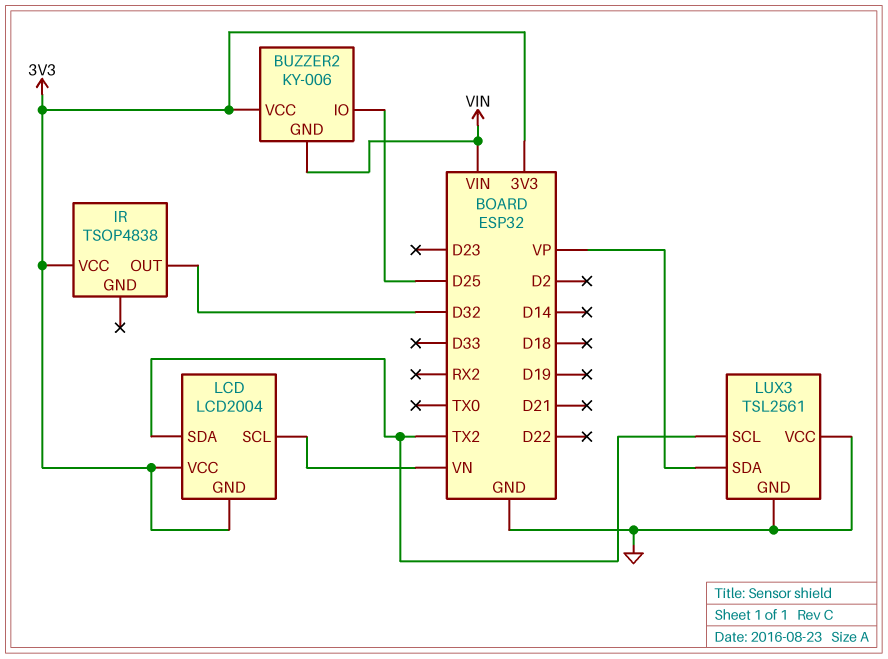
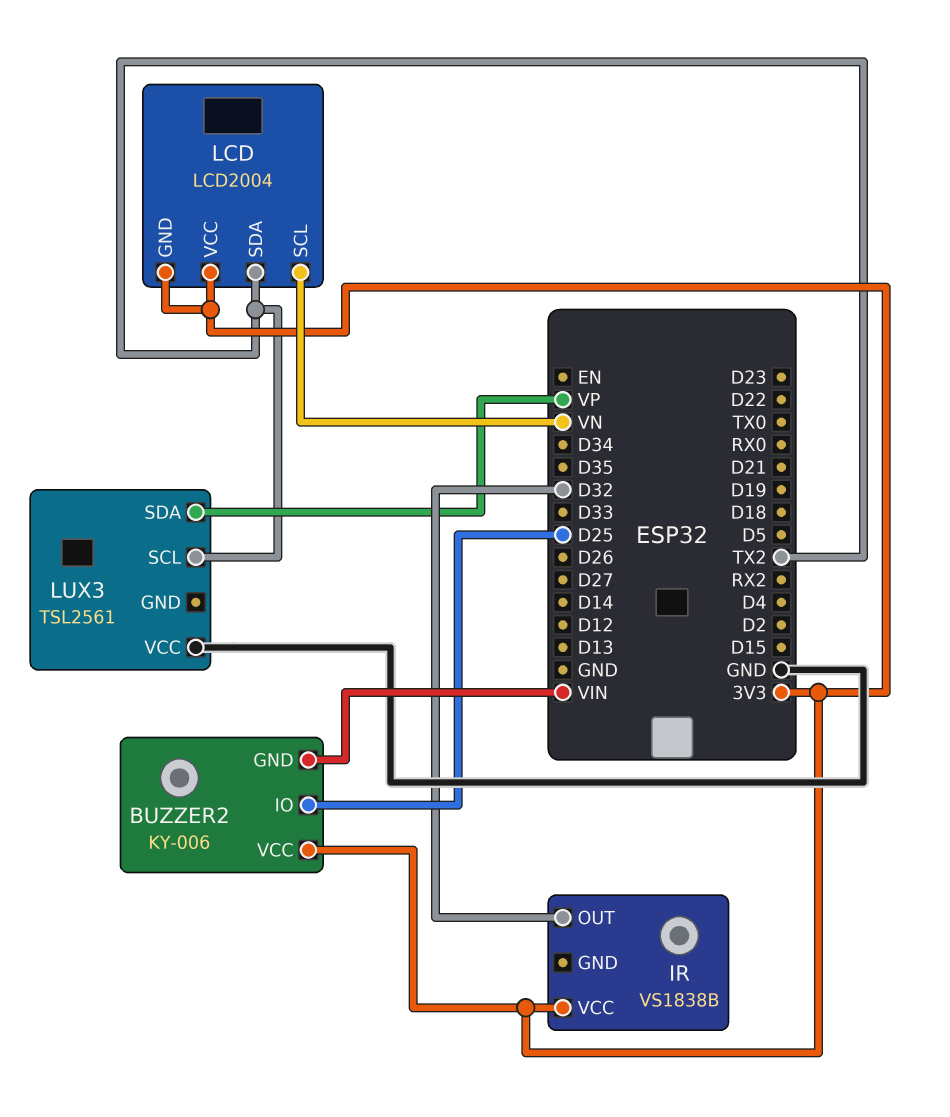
IR: TSOP4838 -> VS1838B
LUX3 pin GND: GND -> none

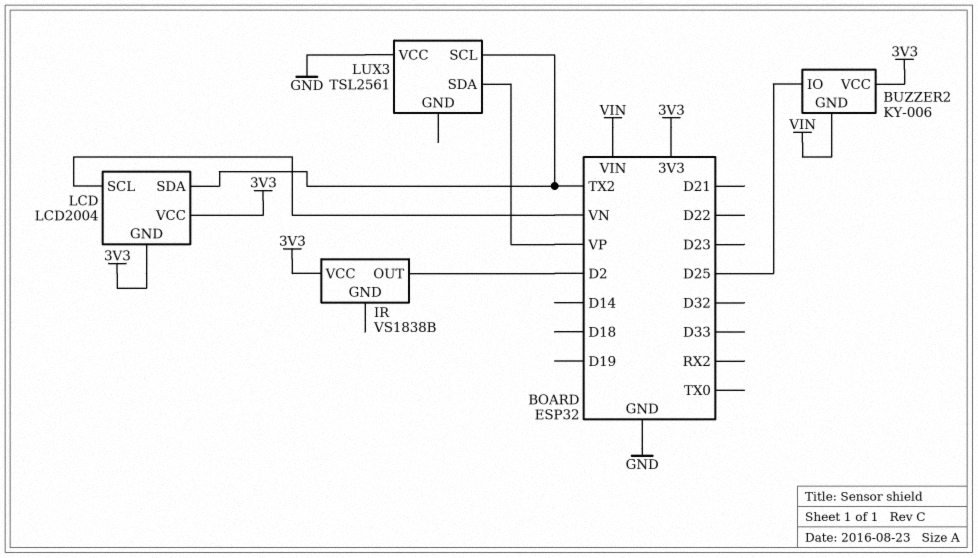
IR pin OUT: D32 -> D2

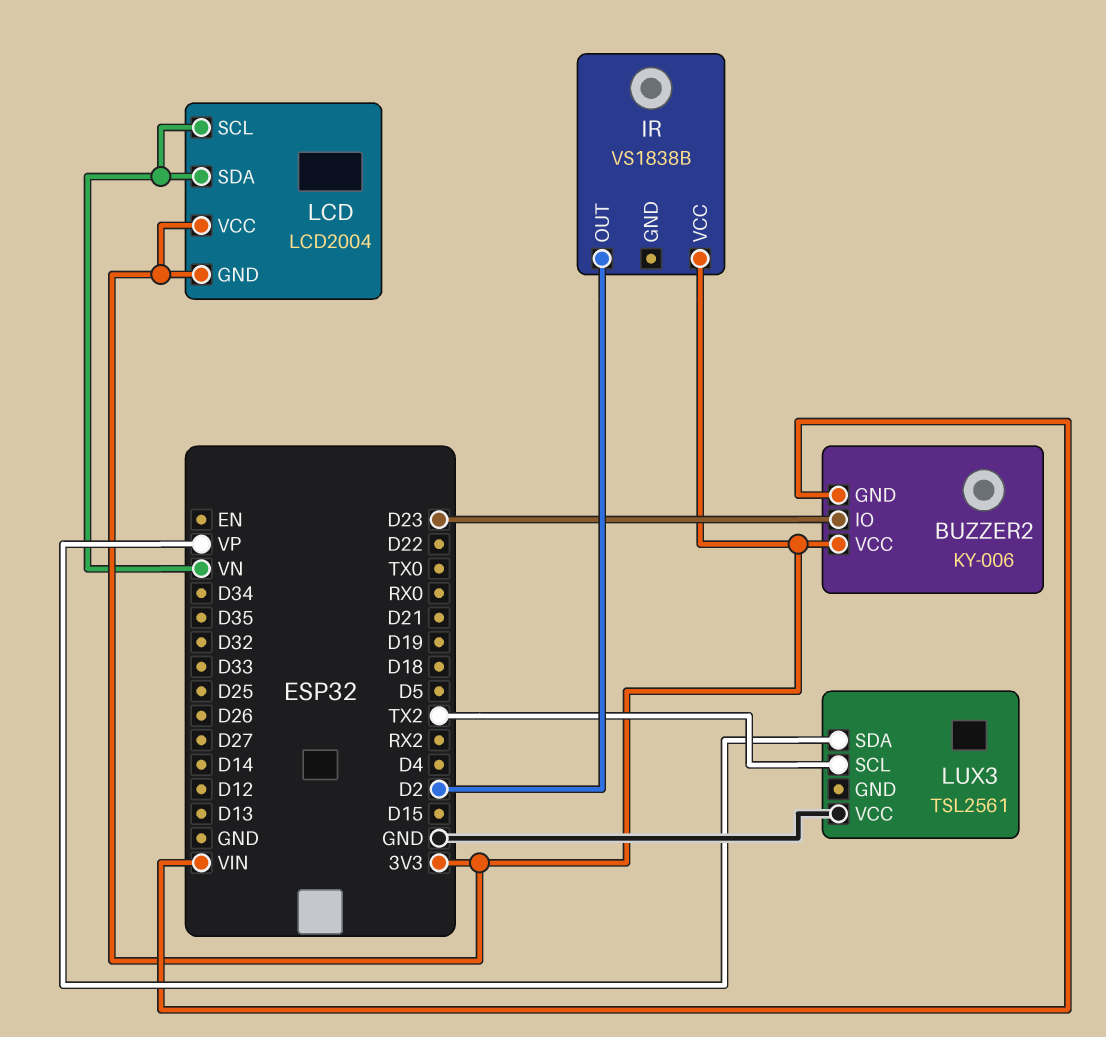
BUZZER2 pin IO: D25 -> D23
LCD pin SDA: TX2 -> VN

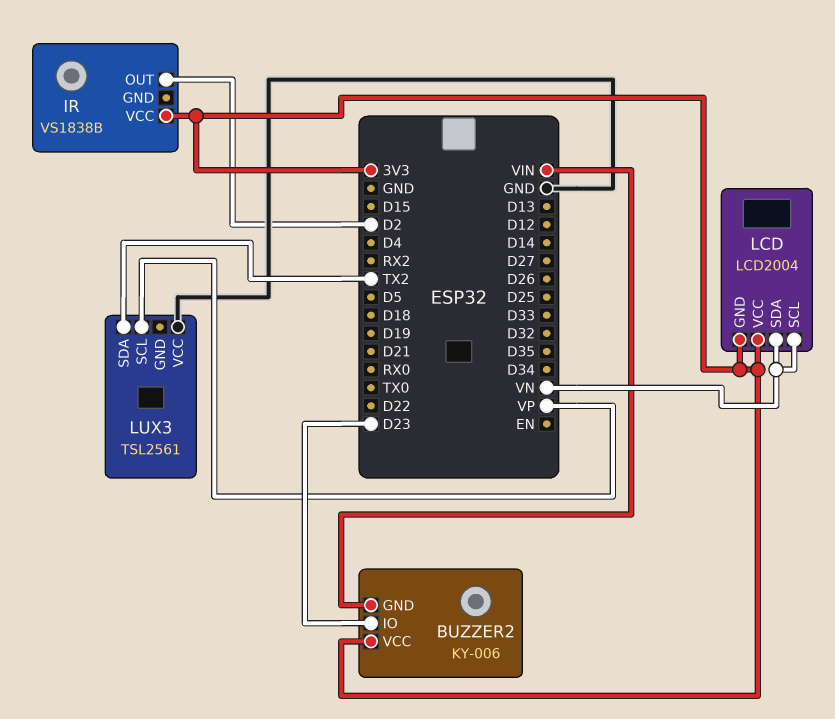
LUX3 pin SCL: TX2 -> VP
LUX3 pin SDA: VP -> TX2

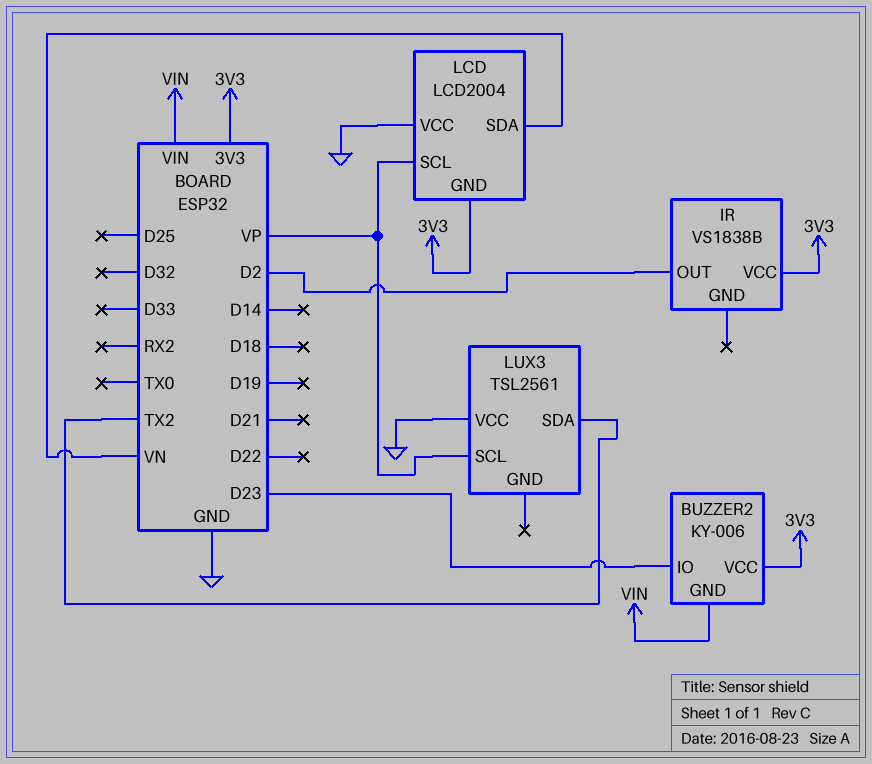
LCD pin SCL: VN -> VP
LCD pin VCC: 3V3 -> GND

